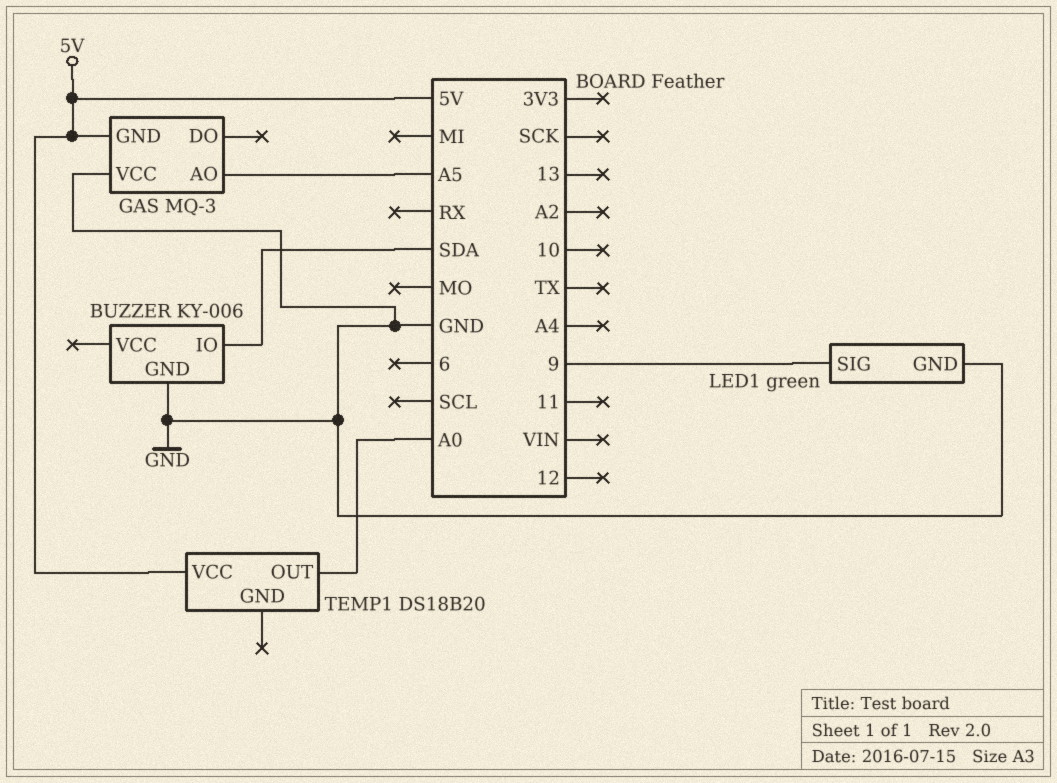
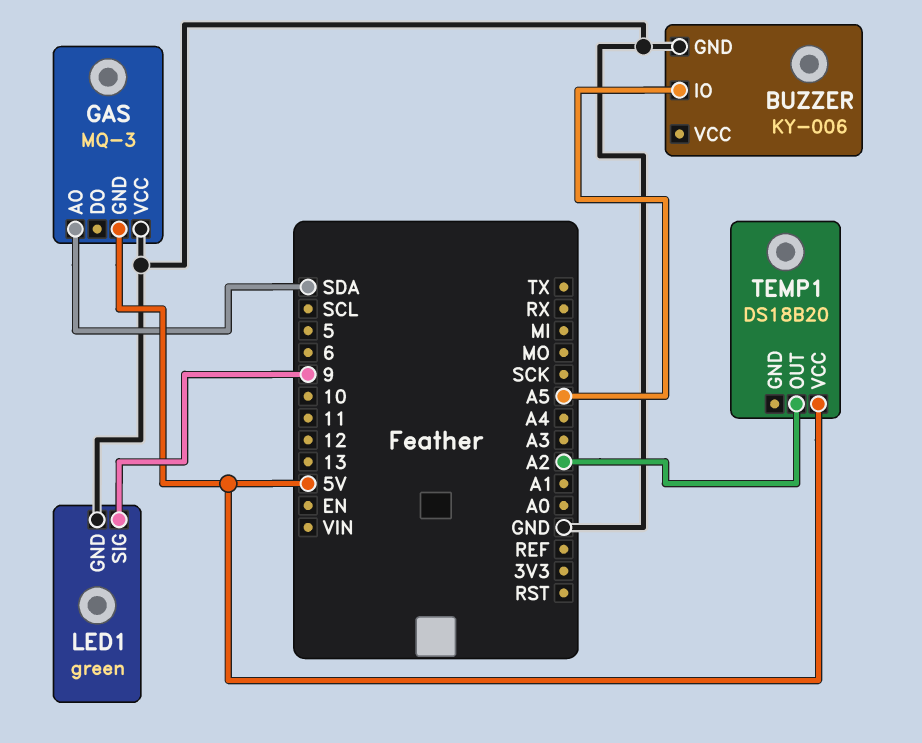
BUZZER pin IO: SDA -> A5
GAS pin AO: A5 -> SDA
TEMP1 pin OUT: A0 -> A2

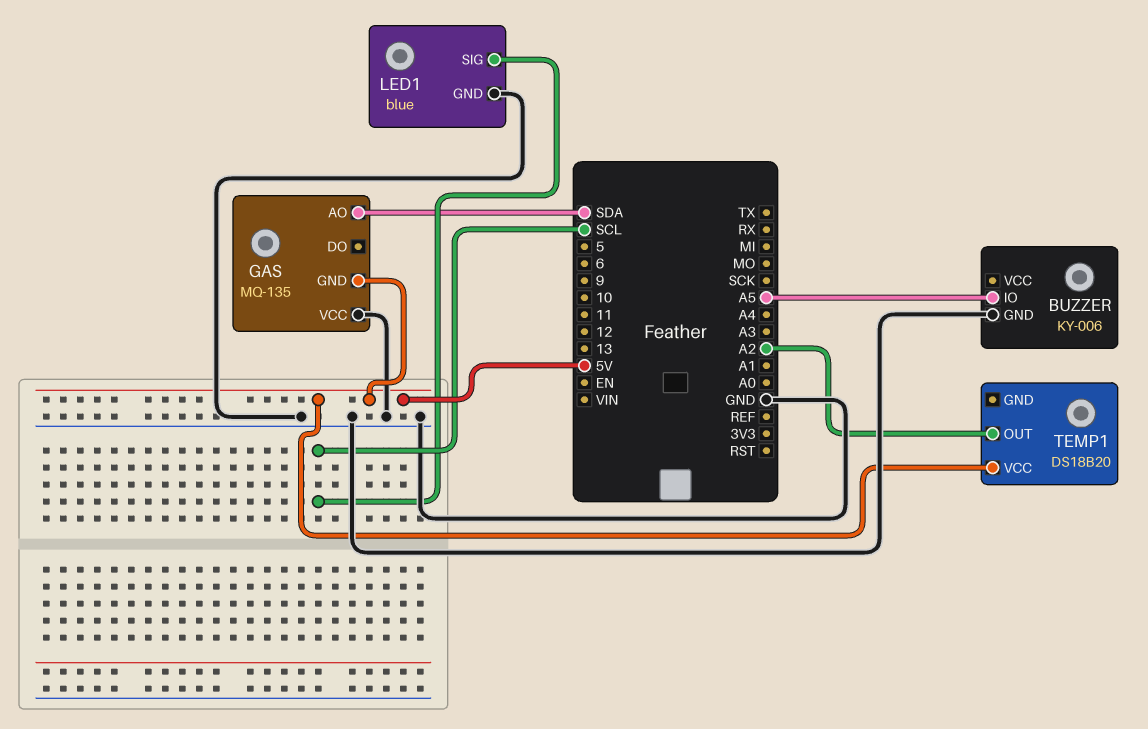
GAS: MQ-3 -> MQ-135
LED1: green -> blue
LED1 pin SIG: 9 -> SCL

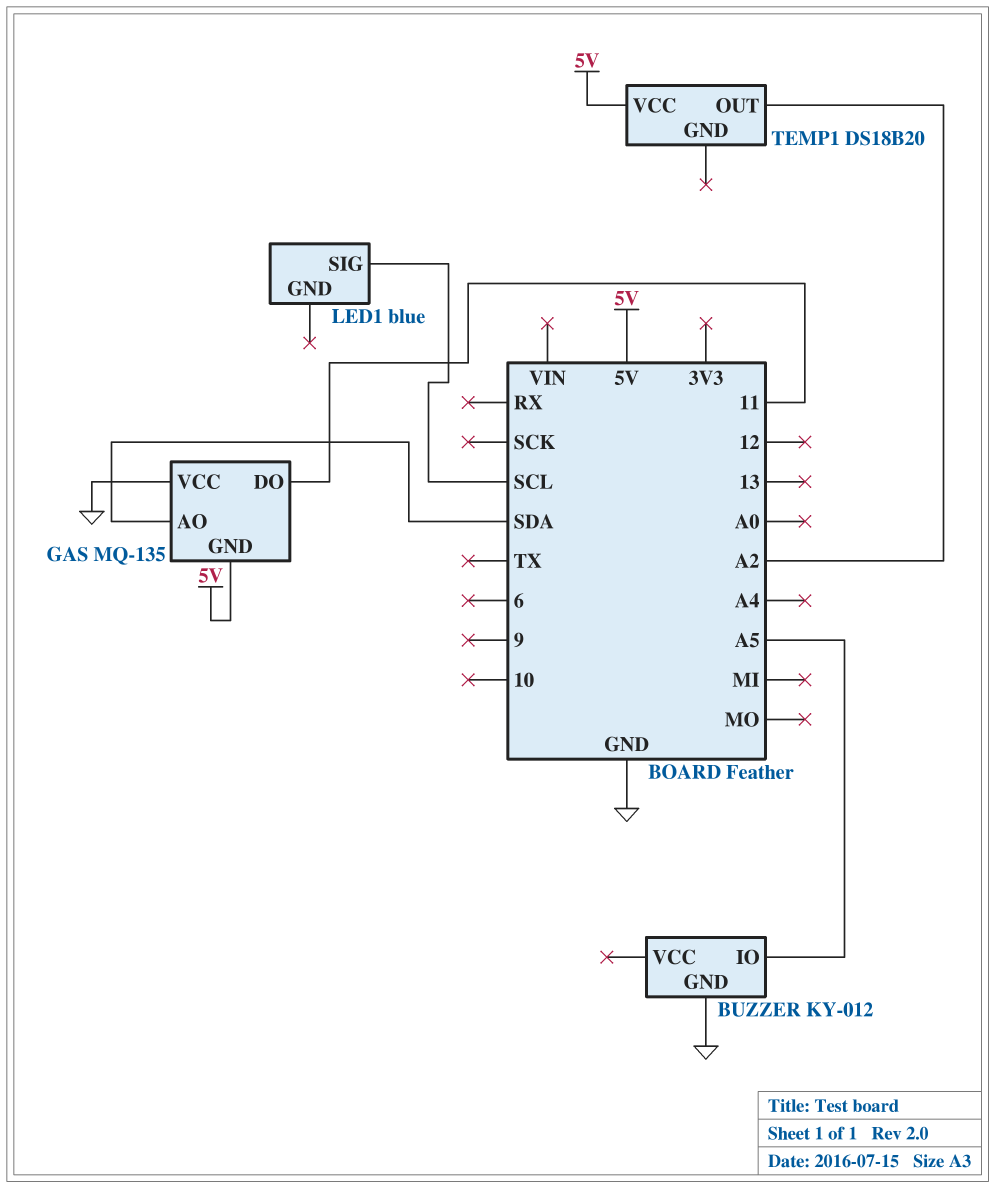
BUZZER: KY-006 -> KY-012
GAS pin DO: none -> 11
LED1 pin GND: GND -> none

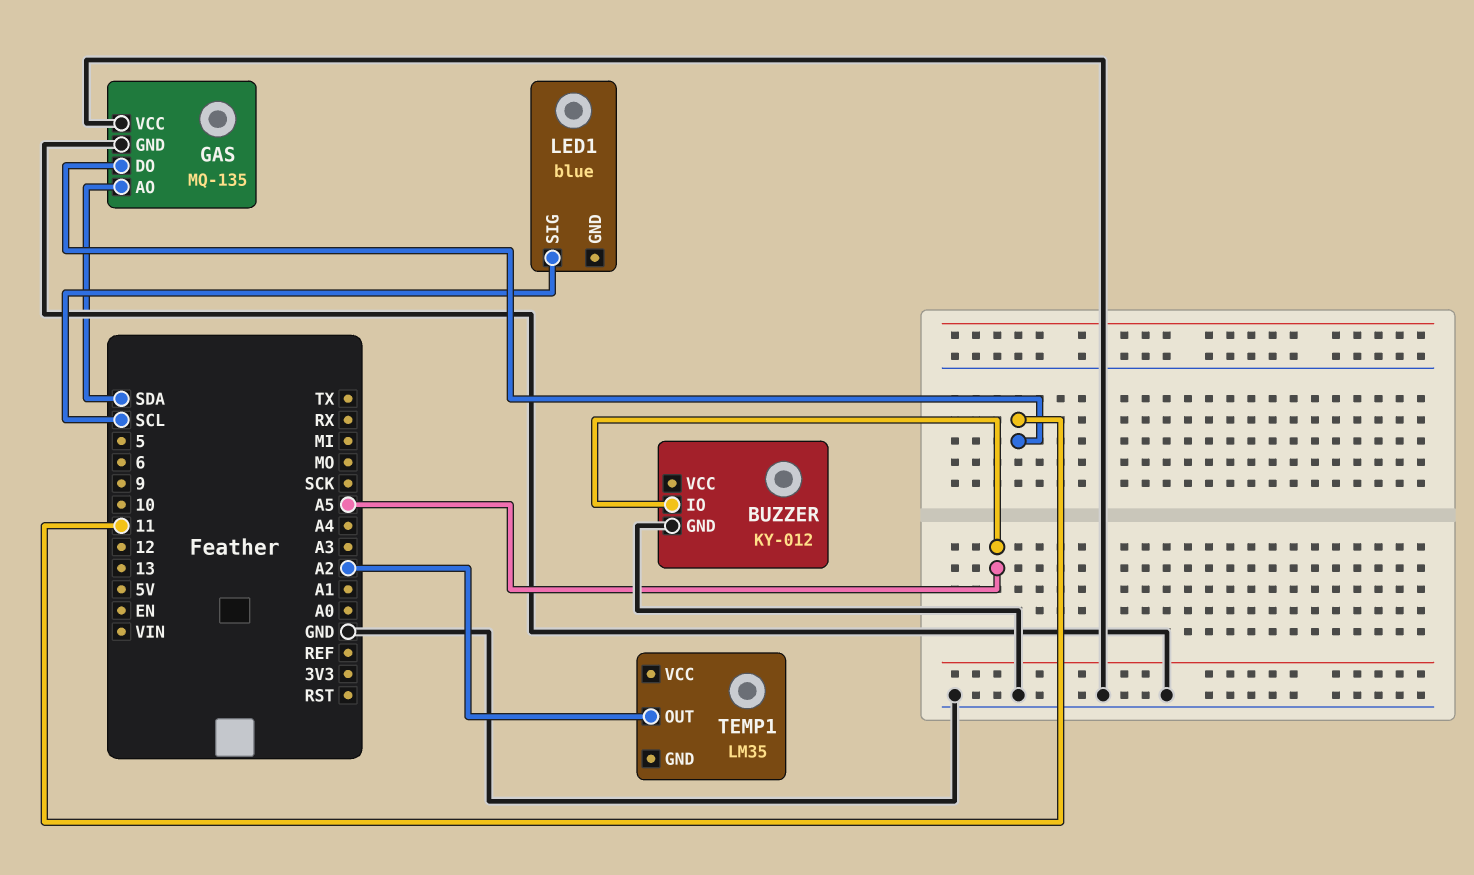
GAS pin GND: 5V -> GND
TEMP1: DS18B20 -> LM35
TEMP1 pin VCC: 5V -> none

